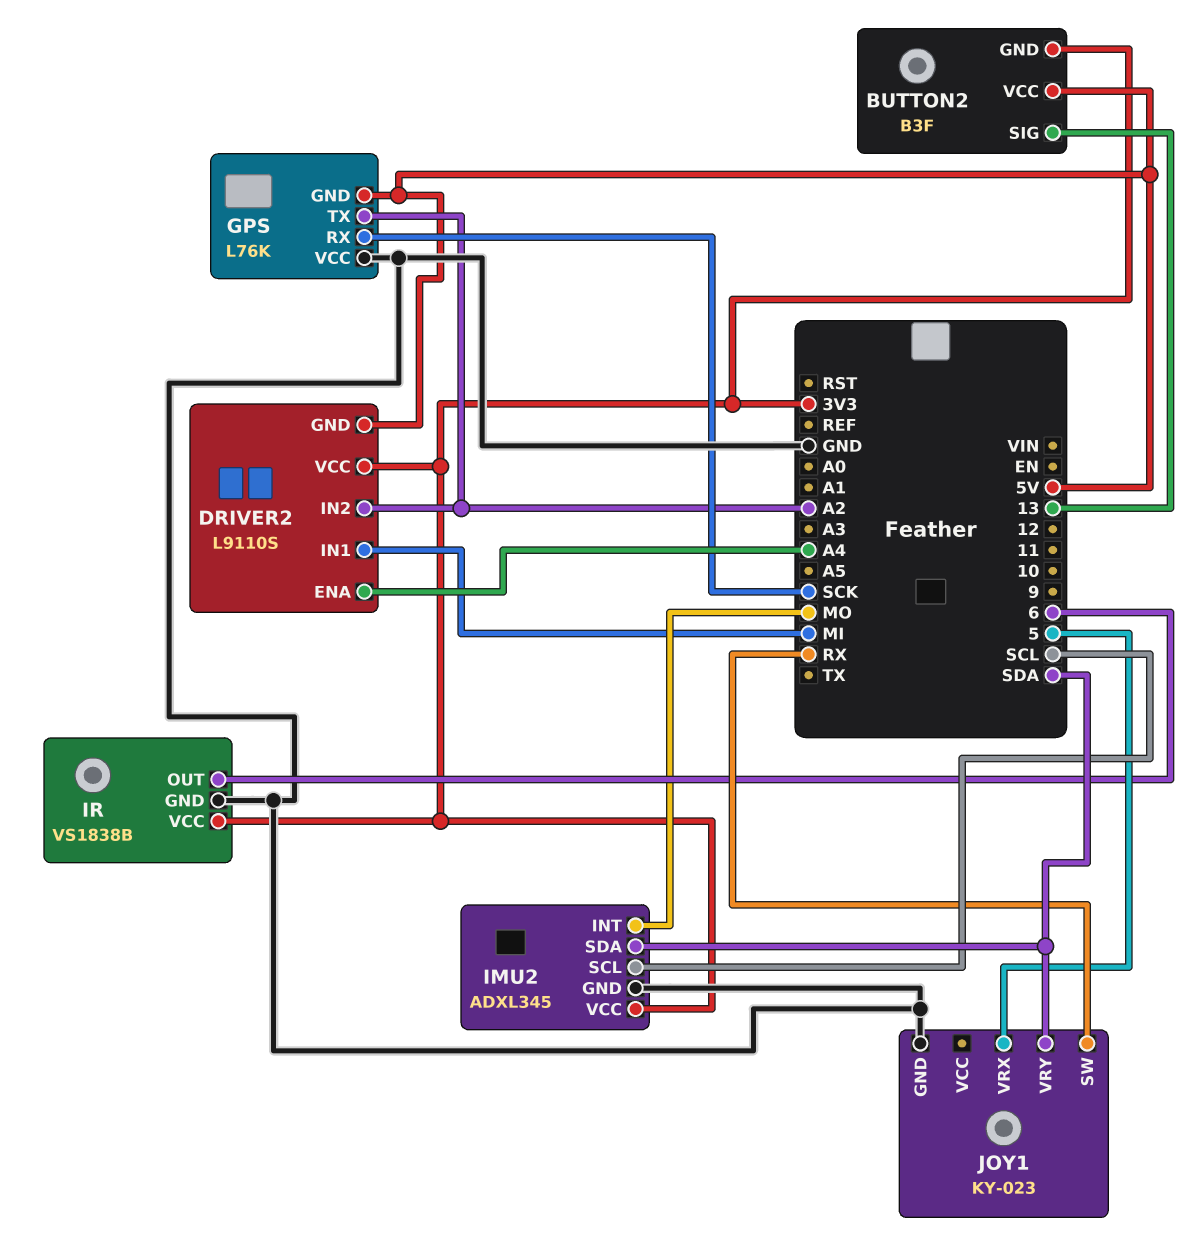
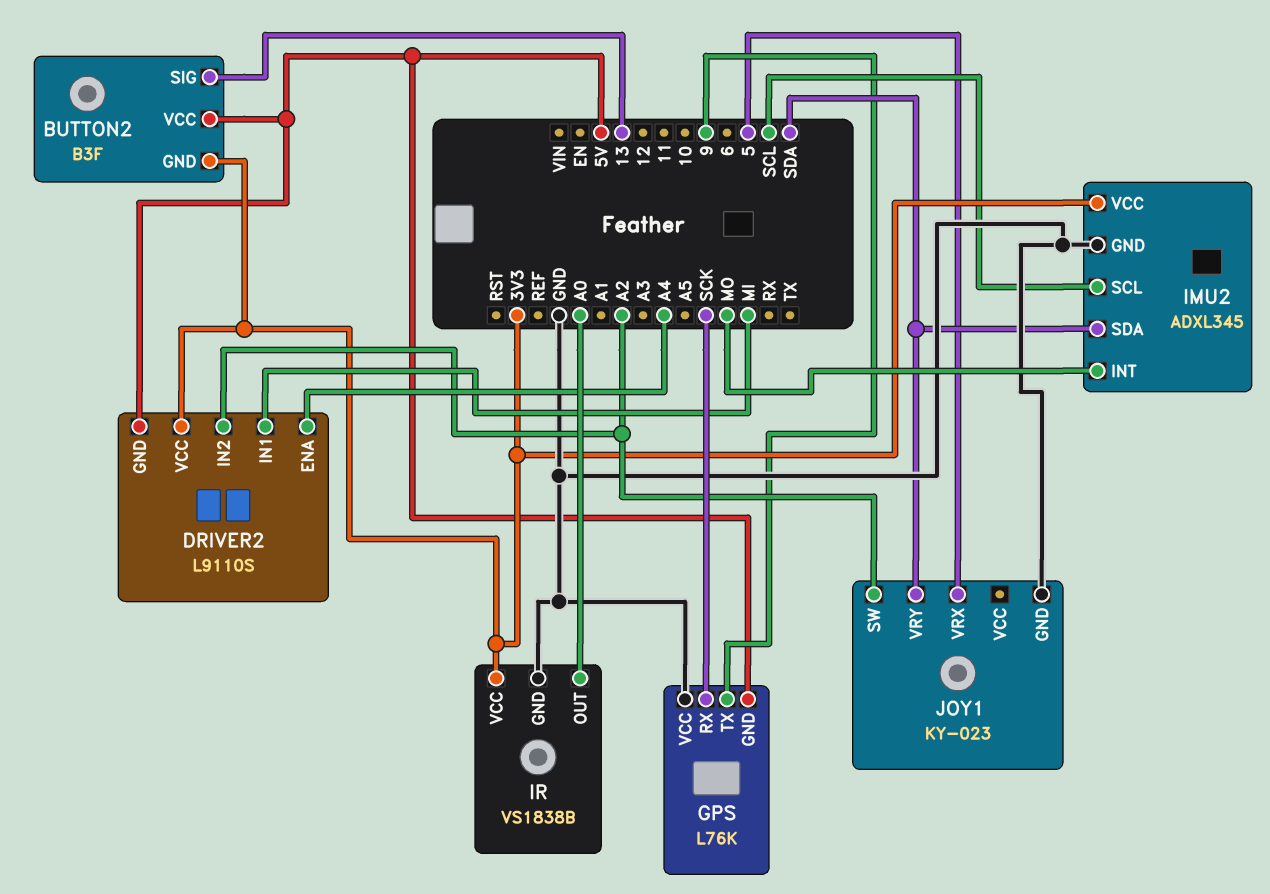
GPS pin TX: A2 -> 9
IR pin OUT: 6 -> A0
JOY1 pin SW: RX -> A2

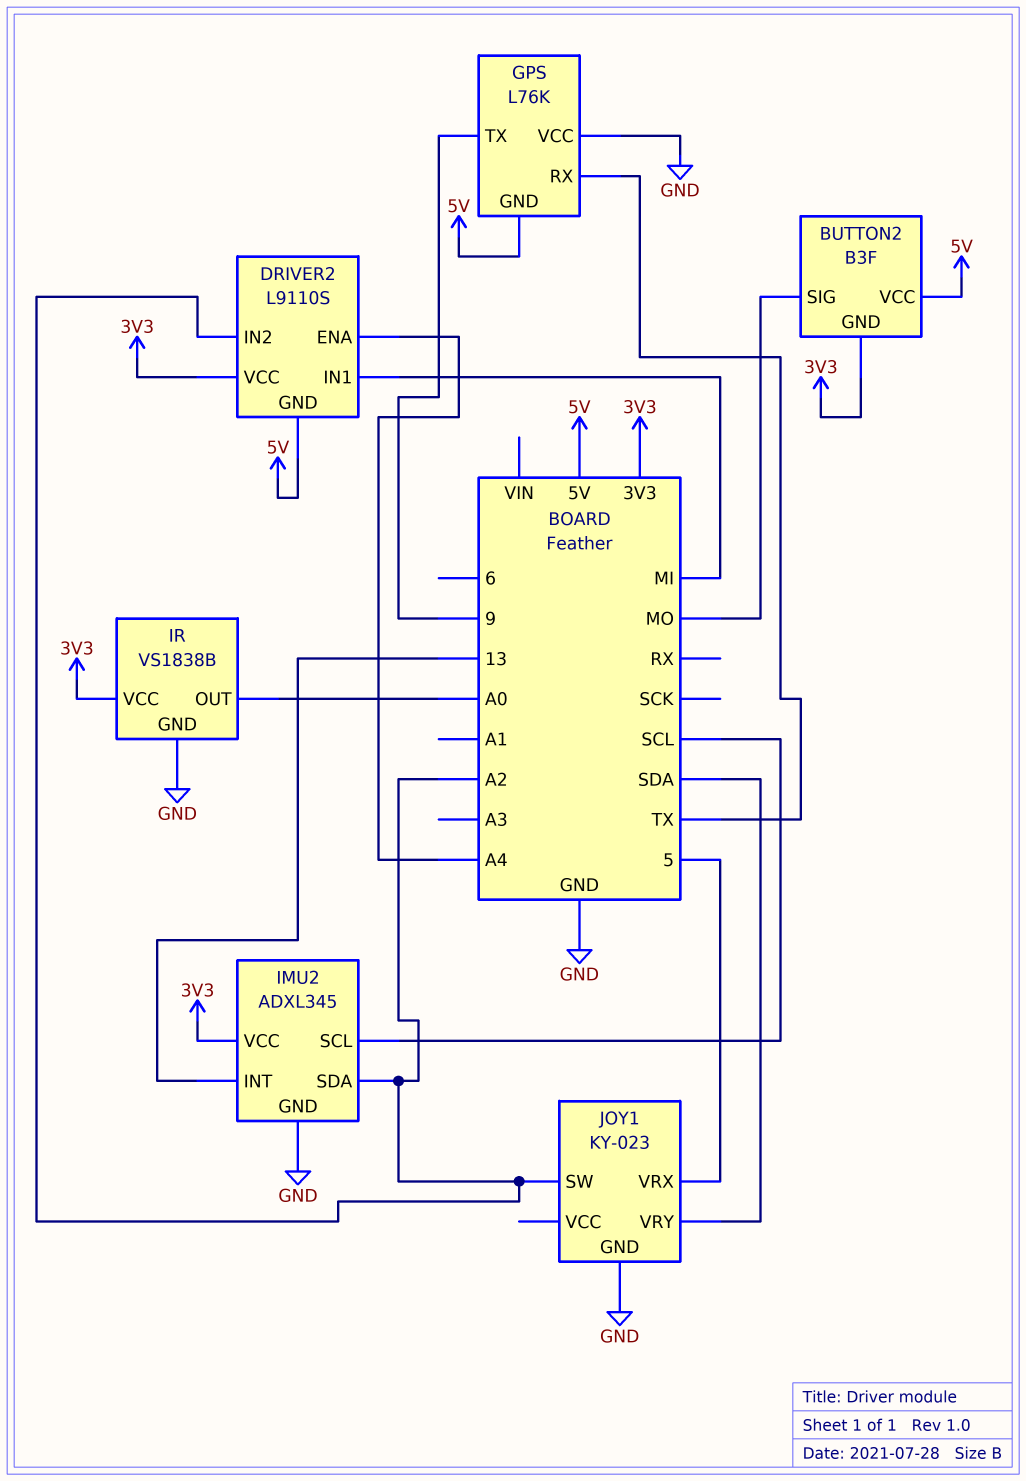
BUTTON2 pin SIG: 13 -> MO
GPS pin RX: SCK -> TX
IMU2 pin INT: MO -> 13
IMU2 pin SDA: SDA -> A2

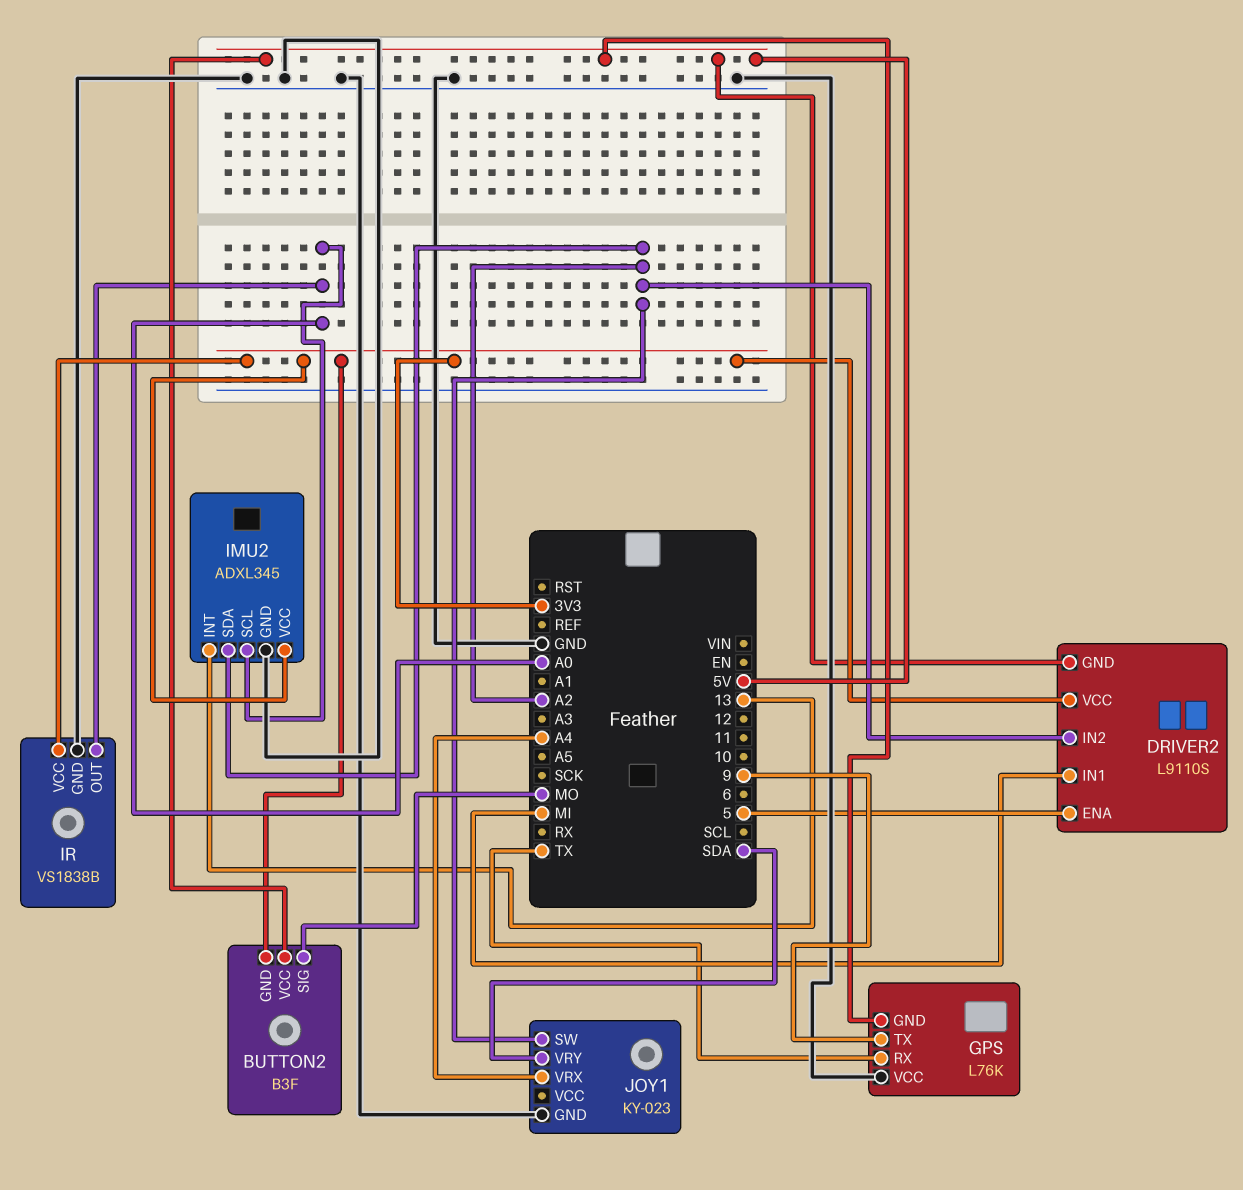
DRIVER2 pin ENA: A4 -> 5
IMU2 pin SCL: SCL -> A0
JOY1 pin VRX: 5 -> A4

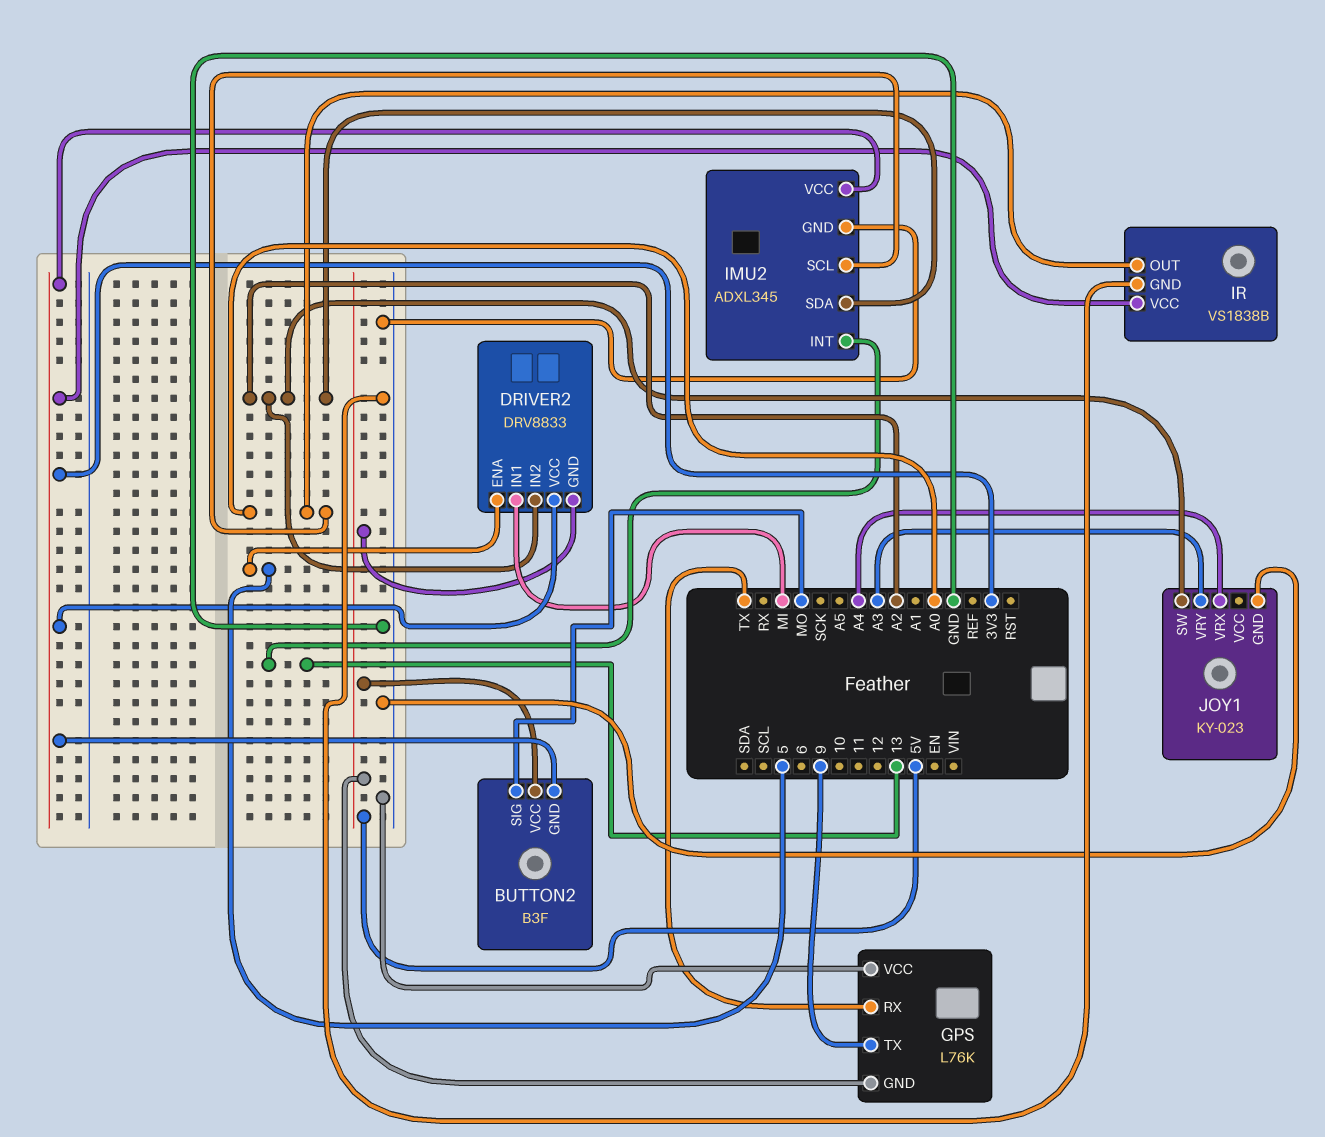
DRIVER2: L9110S -> DRV8833
JOY1 pin VRY: SDA -> A3

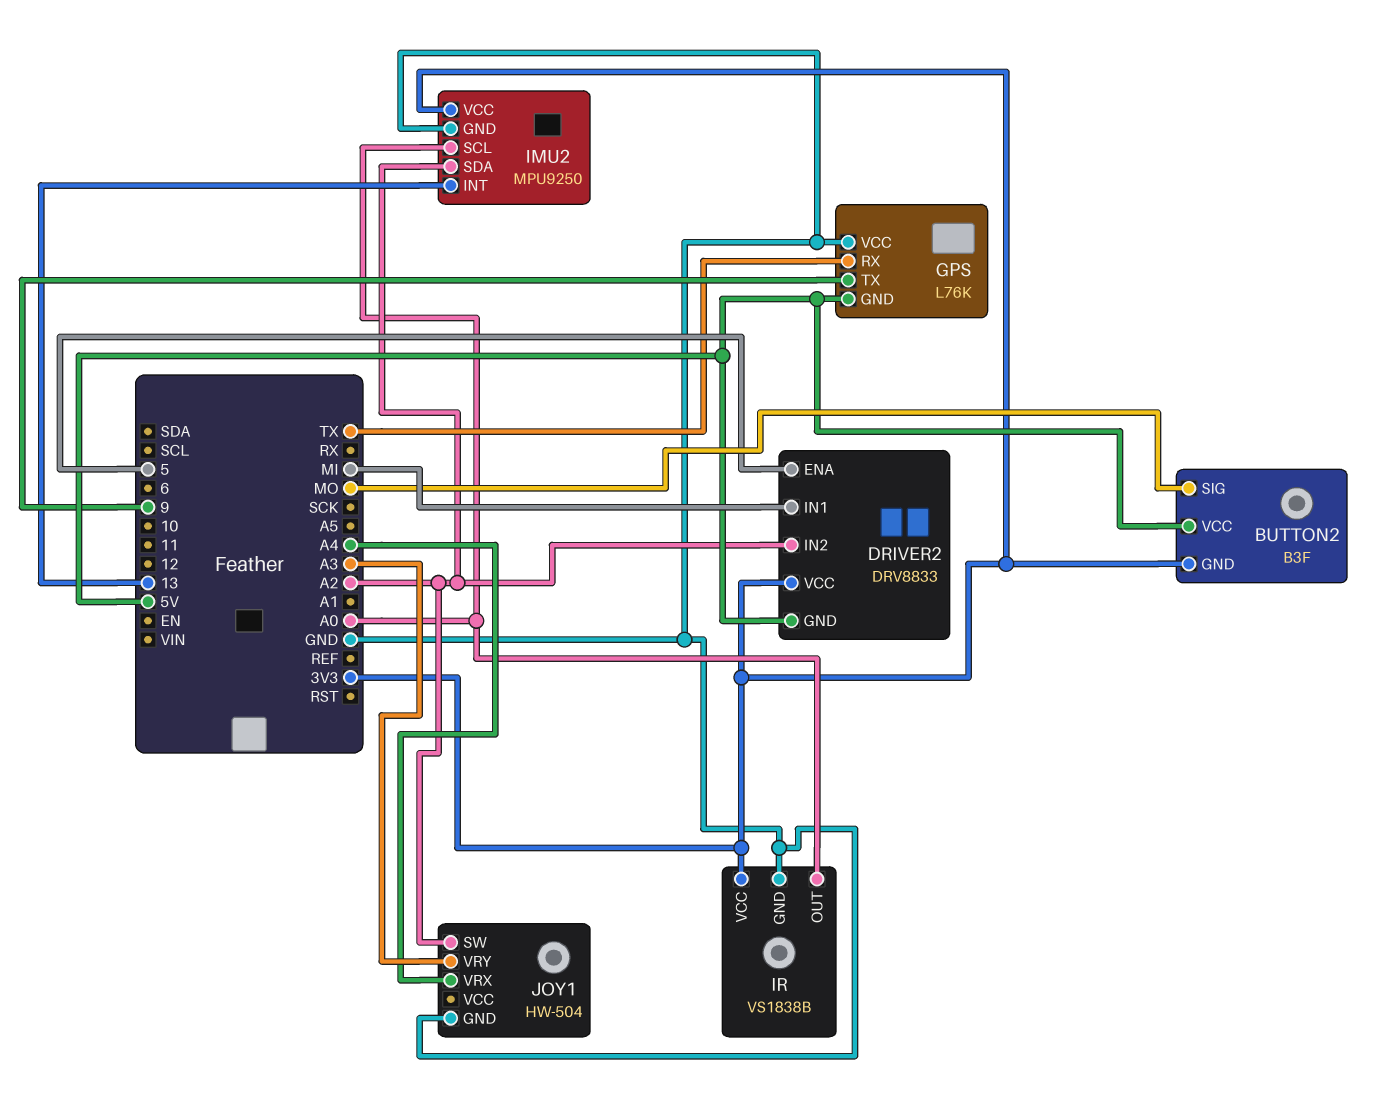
IMU2: ADXL345 -> MPU9250
JOY1: KY-023 -> HW-504

